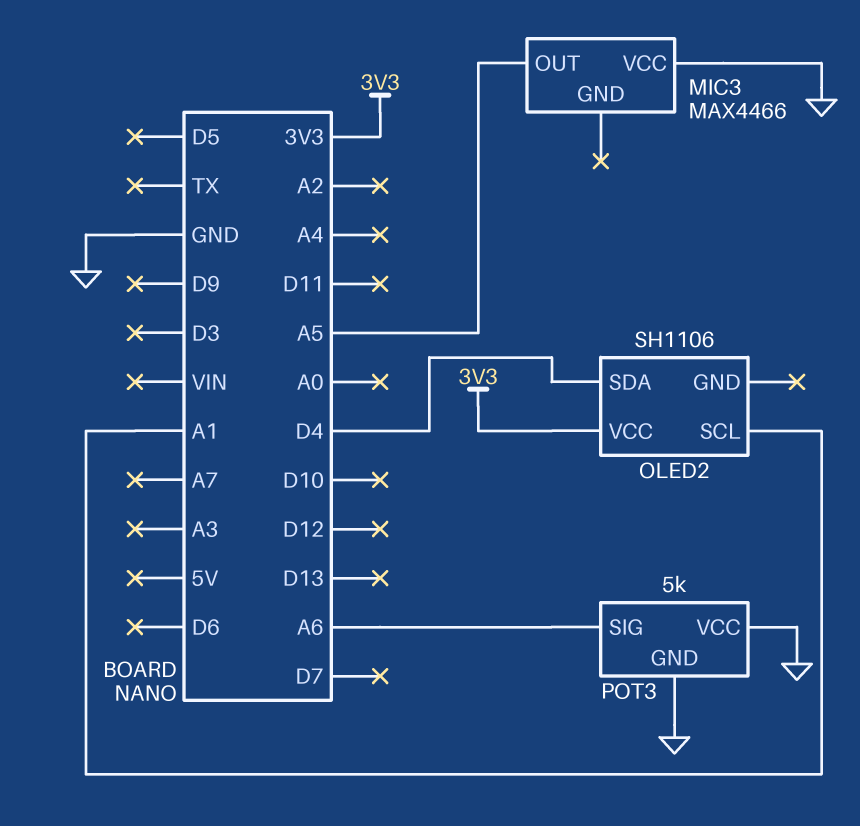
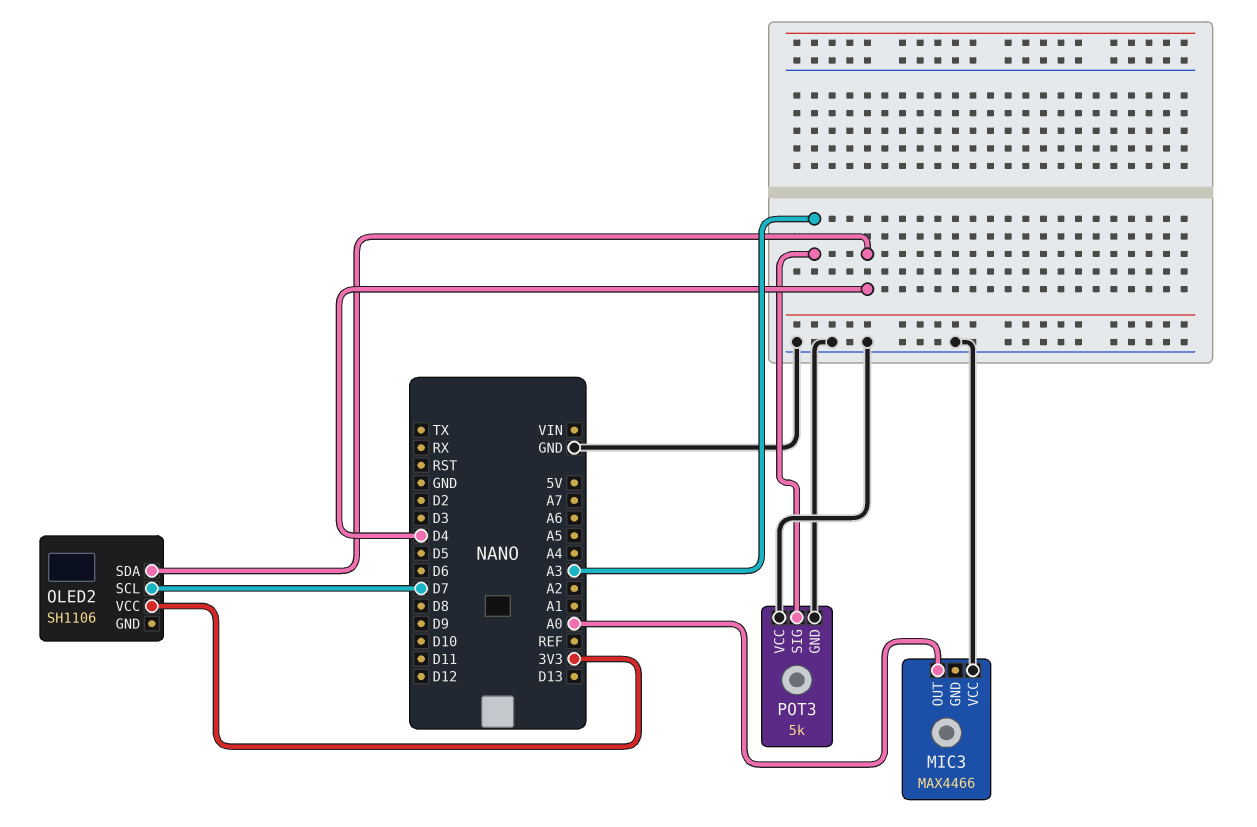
MIC3 pin OUT: A5 -> A0
OLED2 pin SCL: A1 -> D7
POT3 pin SIG: A6 -> A3

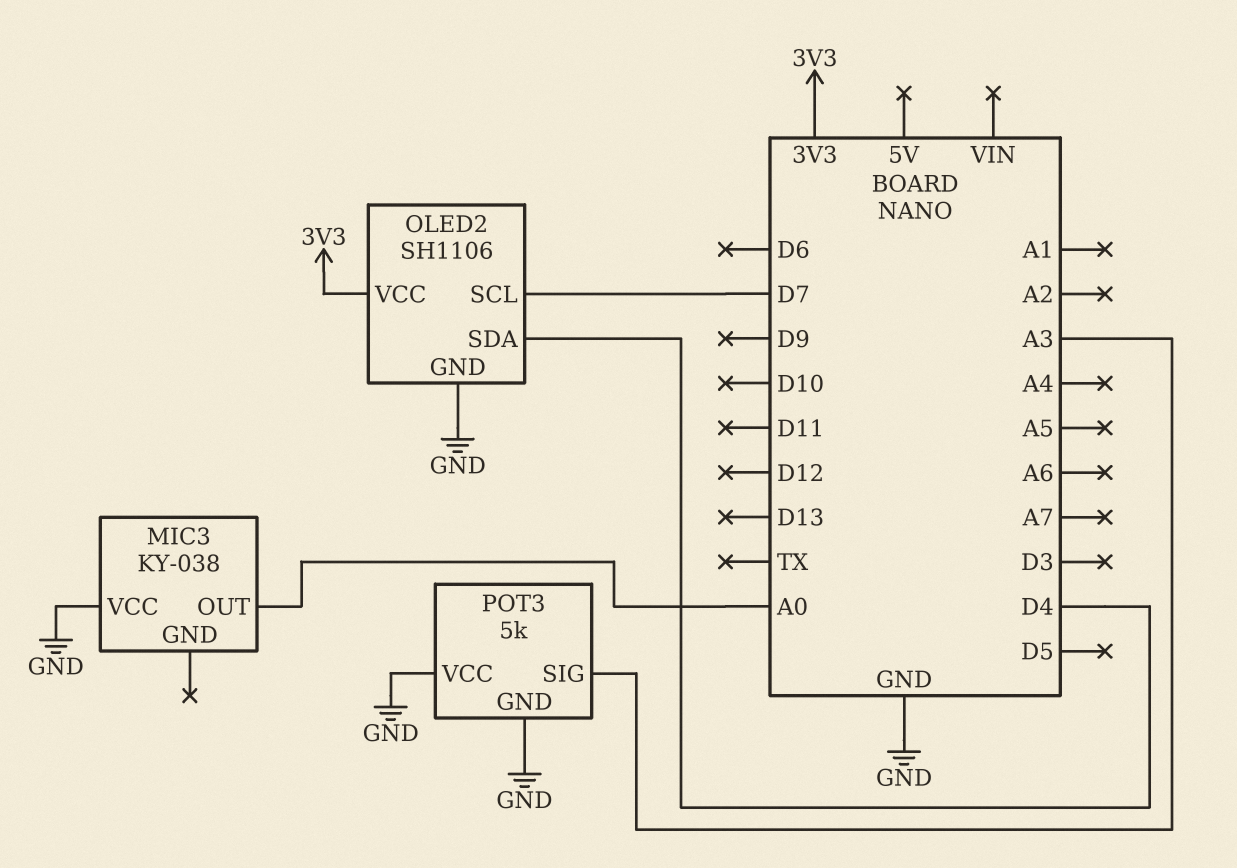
MIC3: MAX4466 -> KY-038
OLED2 pin GND: none -> GND

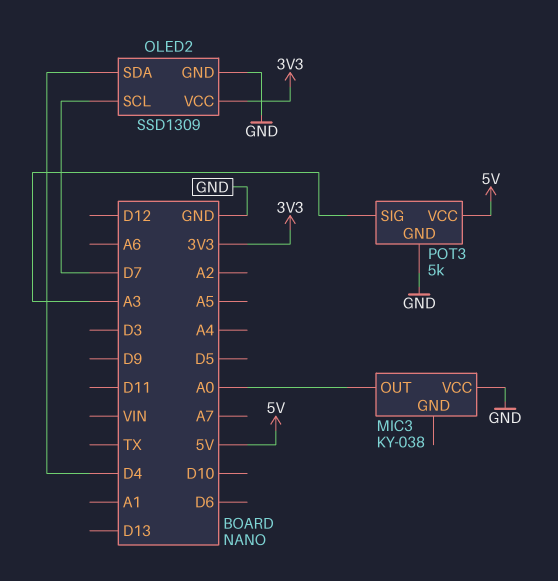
OLED2: SH1106 -> SSD1309
POT3 pin VCC: GND -> 5V

